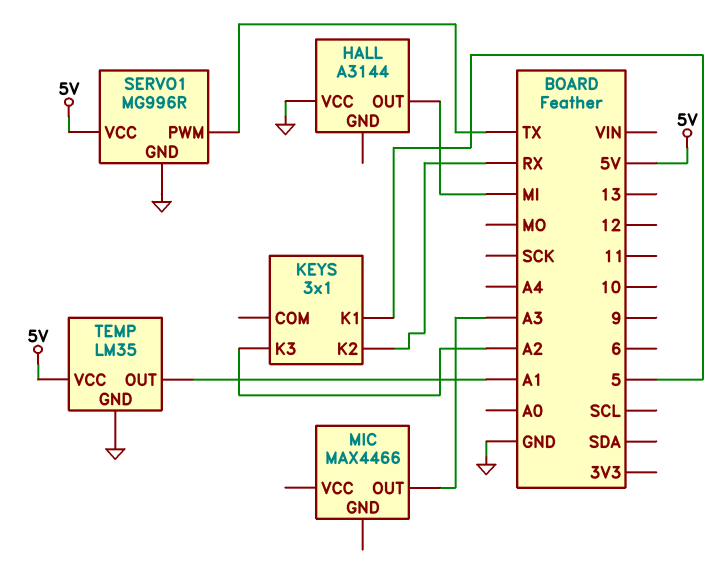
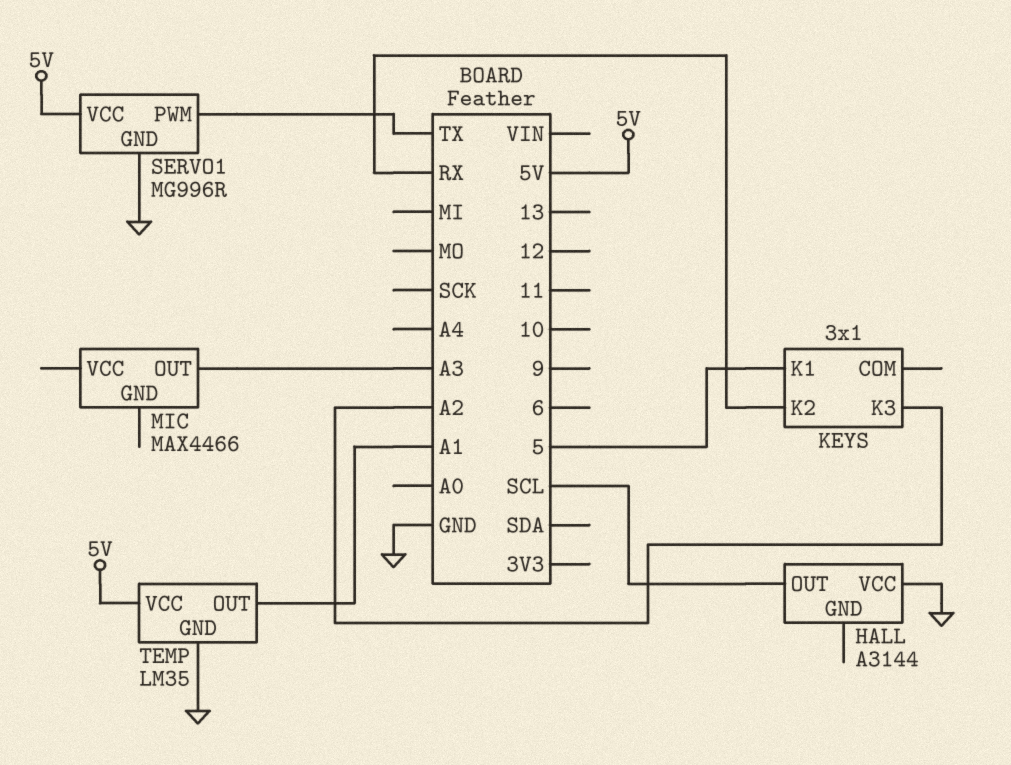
HALL pin OUT: MI -> SCL

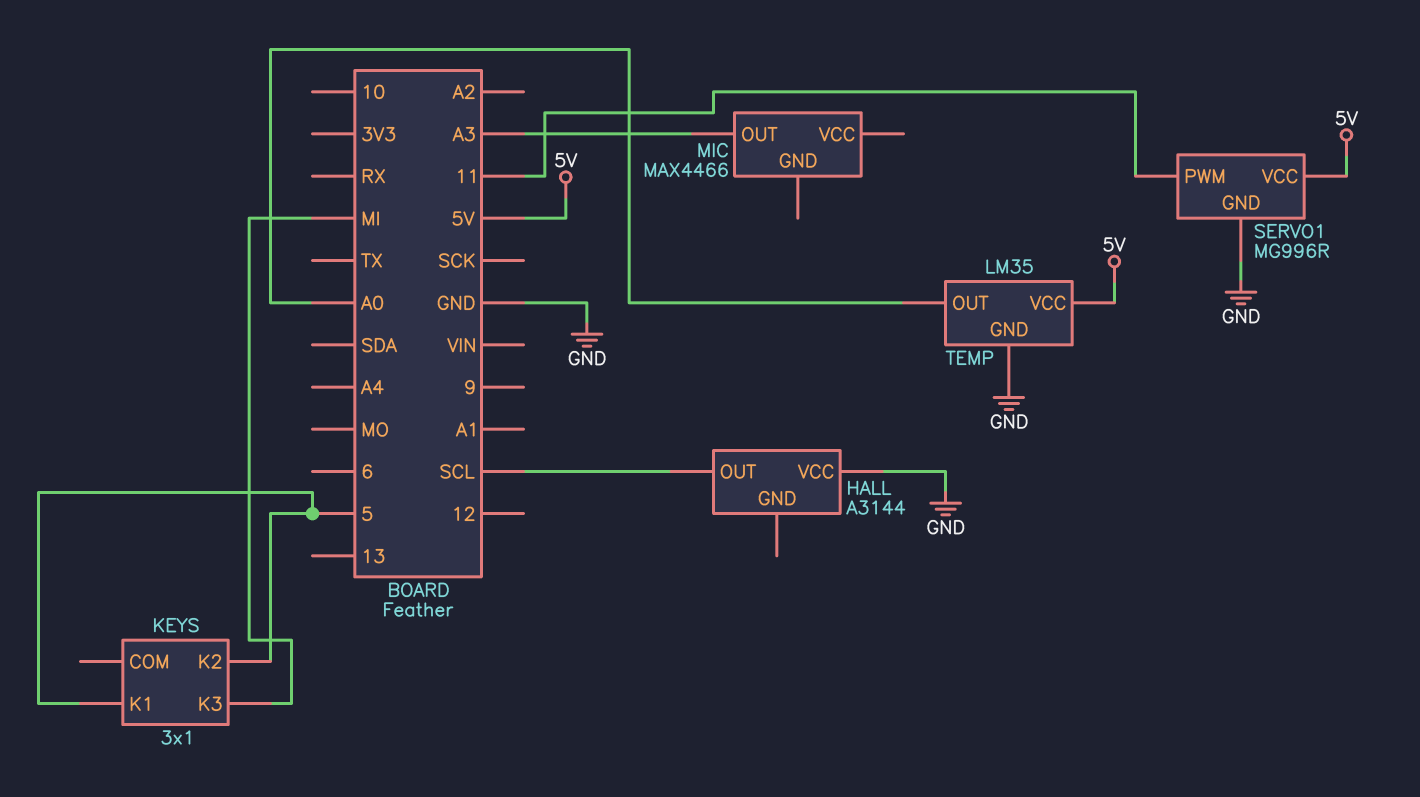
KEYS pin K2: RX -> 5
KEYS pin K3: A2 -> MI
SERVO1 pin PWM: TX -> 11
TEMP pin OUT: A1 -> A0

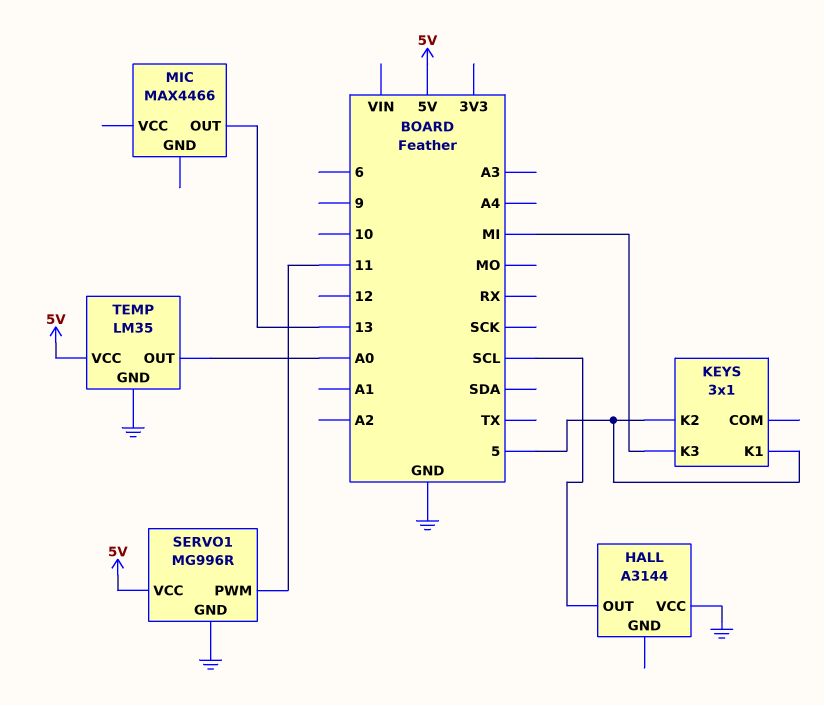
MIC pin OUT: A3 -> 13

